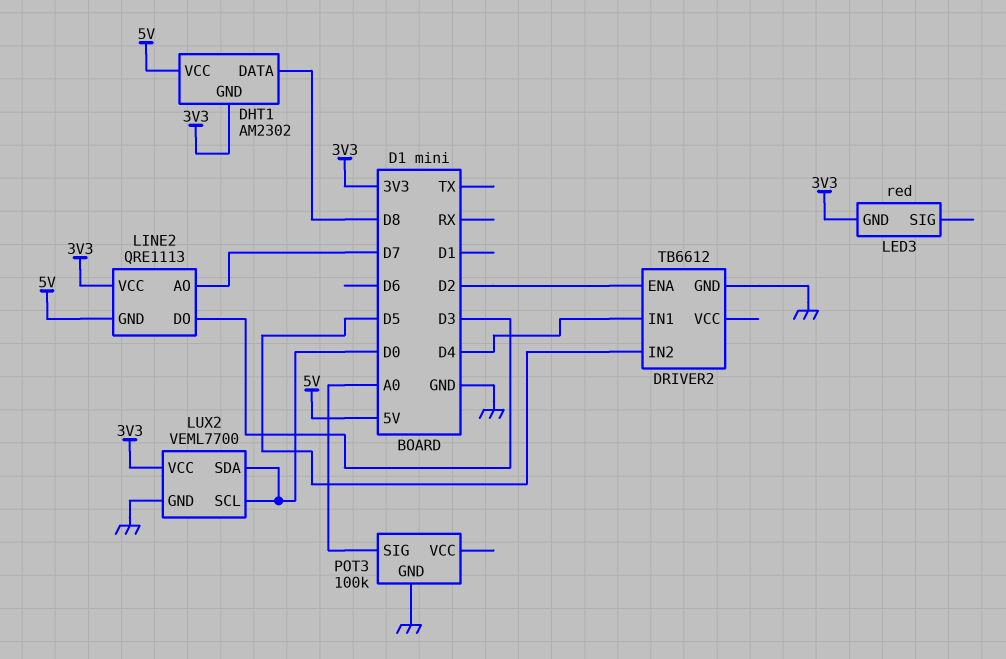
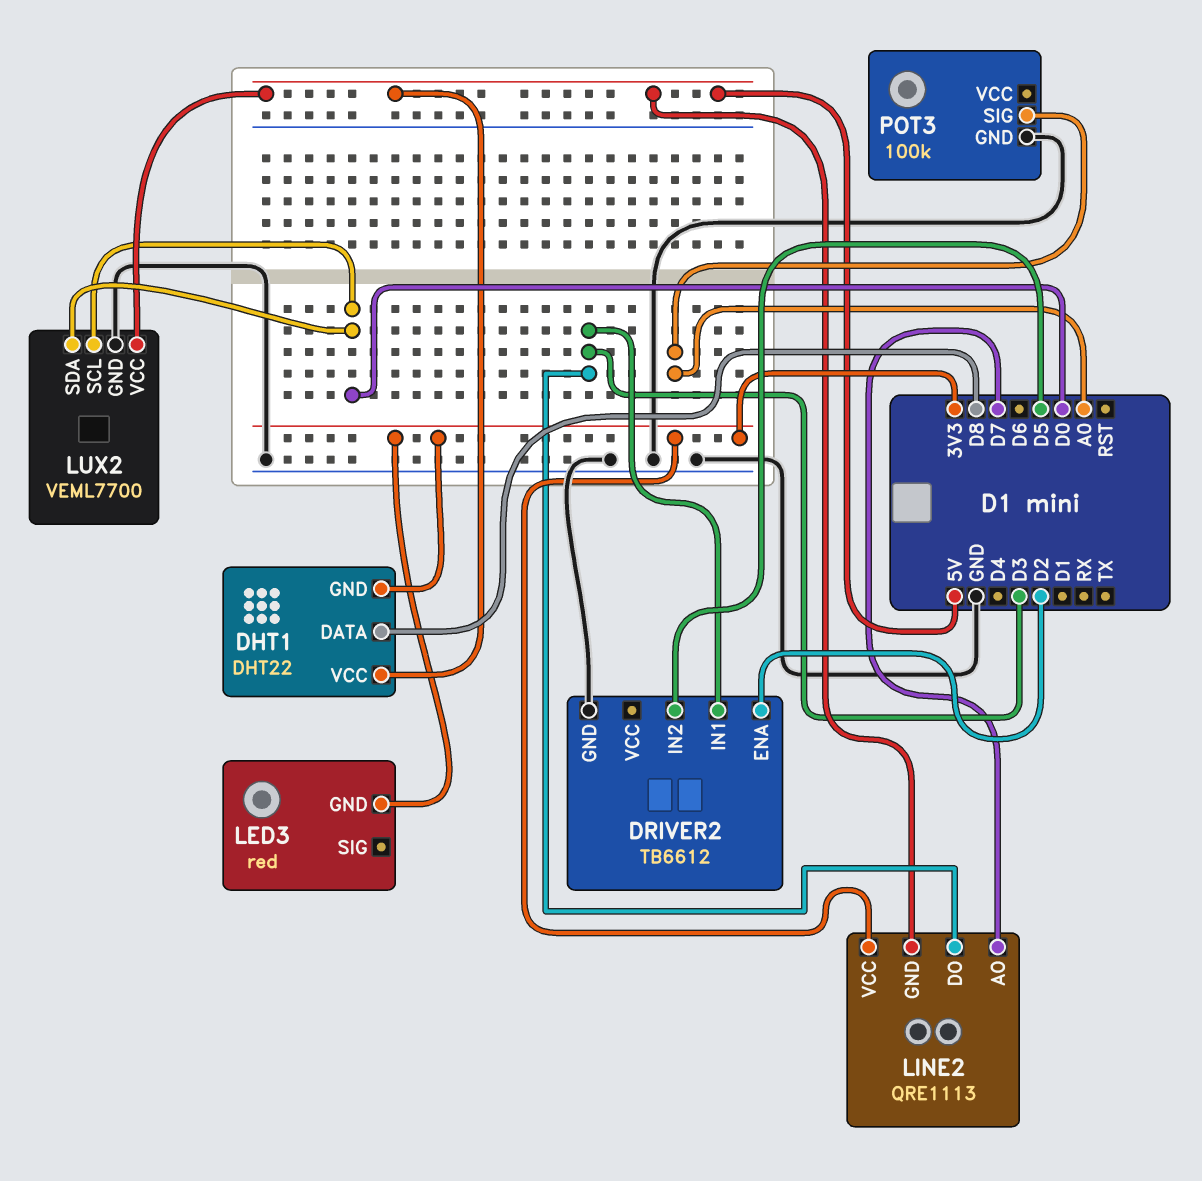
DHT1: AM2302 -> DHT22
DRIVER2 pin IN1: D4 -> D3
LUX2 pin VCC: 3V3 -> 5V

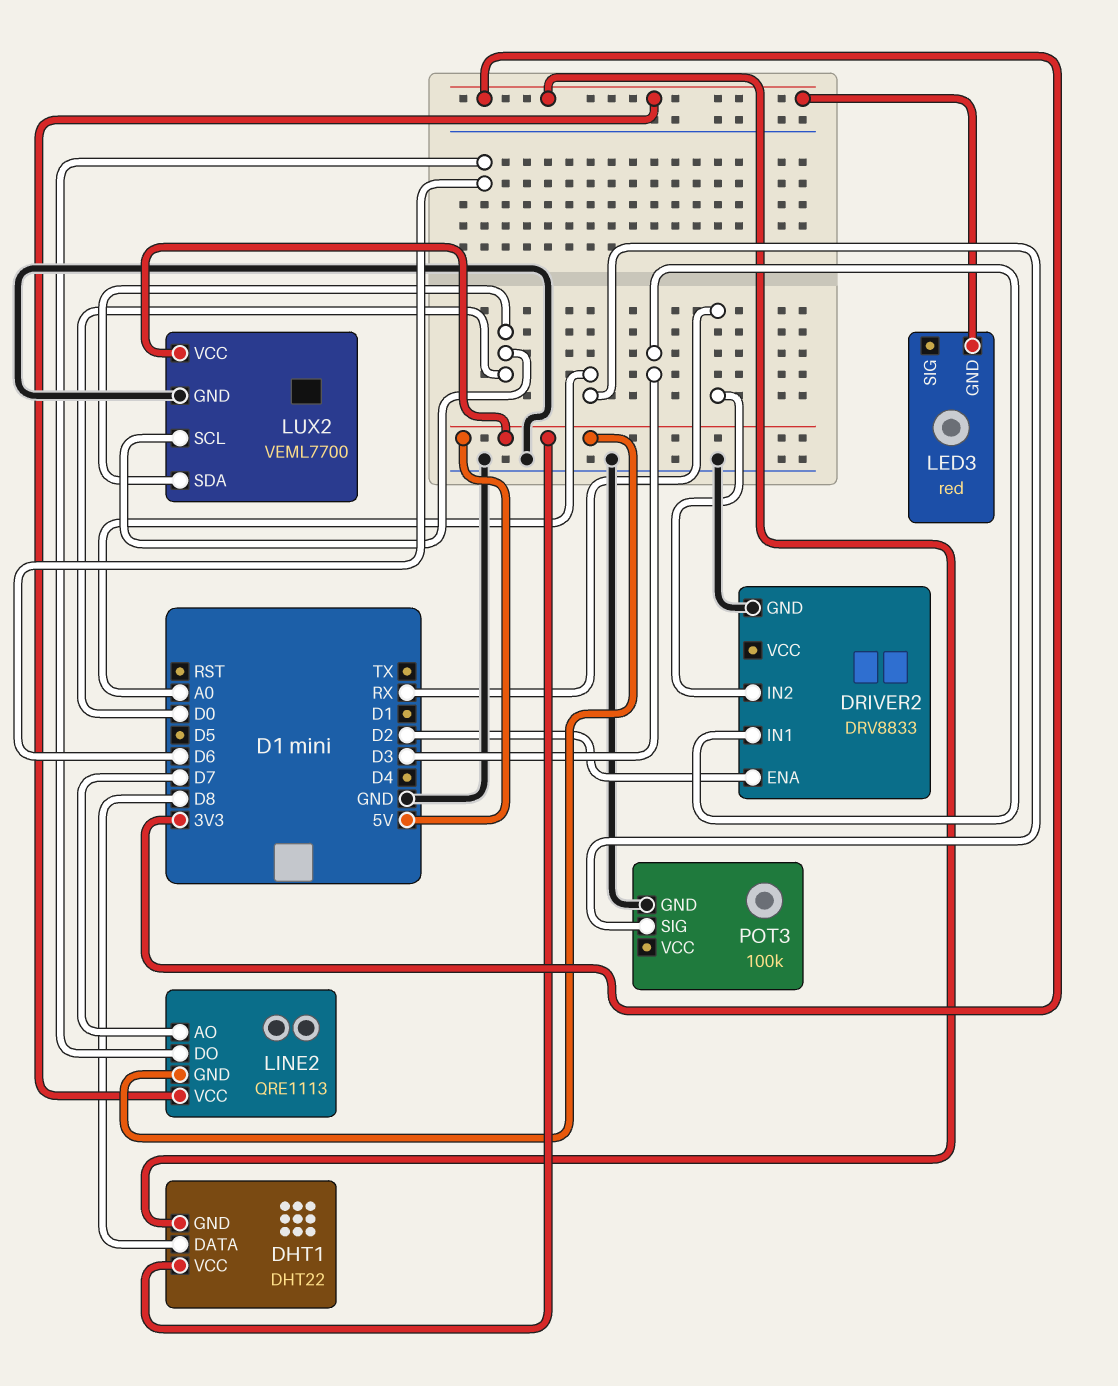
DRIVER2: TB6612 -> DRV8833
DRIVER2 pin IN2: D5 -> RX
LINE2 pin DO: D3 -> D6

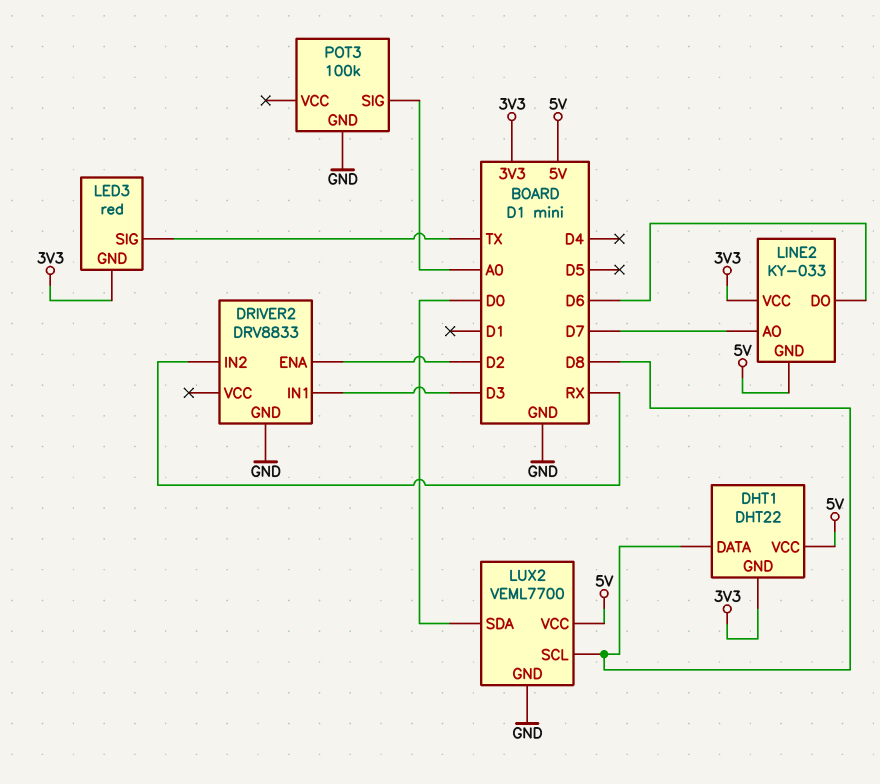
LED3 pin SIG: none -> TX
LINE2: QRE1113 -> KY-033
LUX2 pin SCL: D0 -> D8

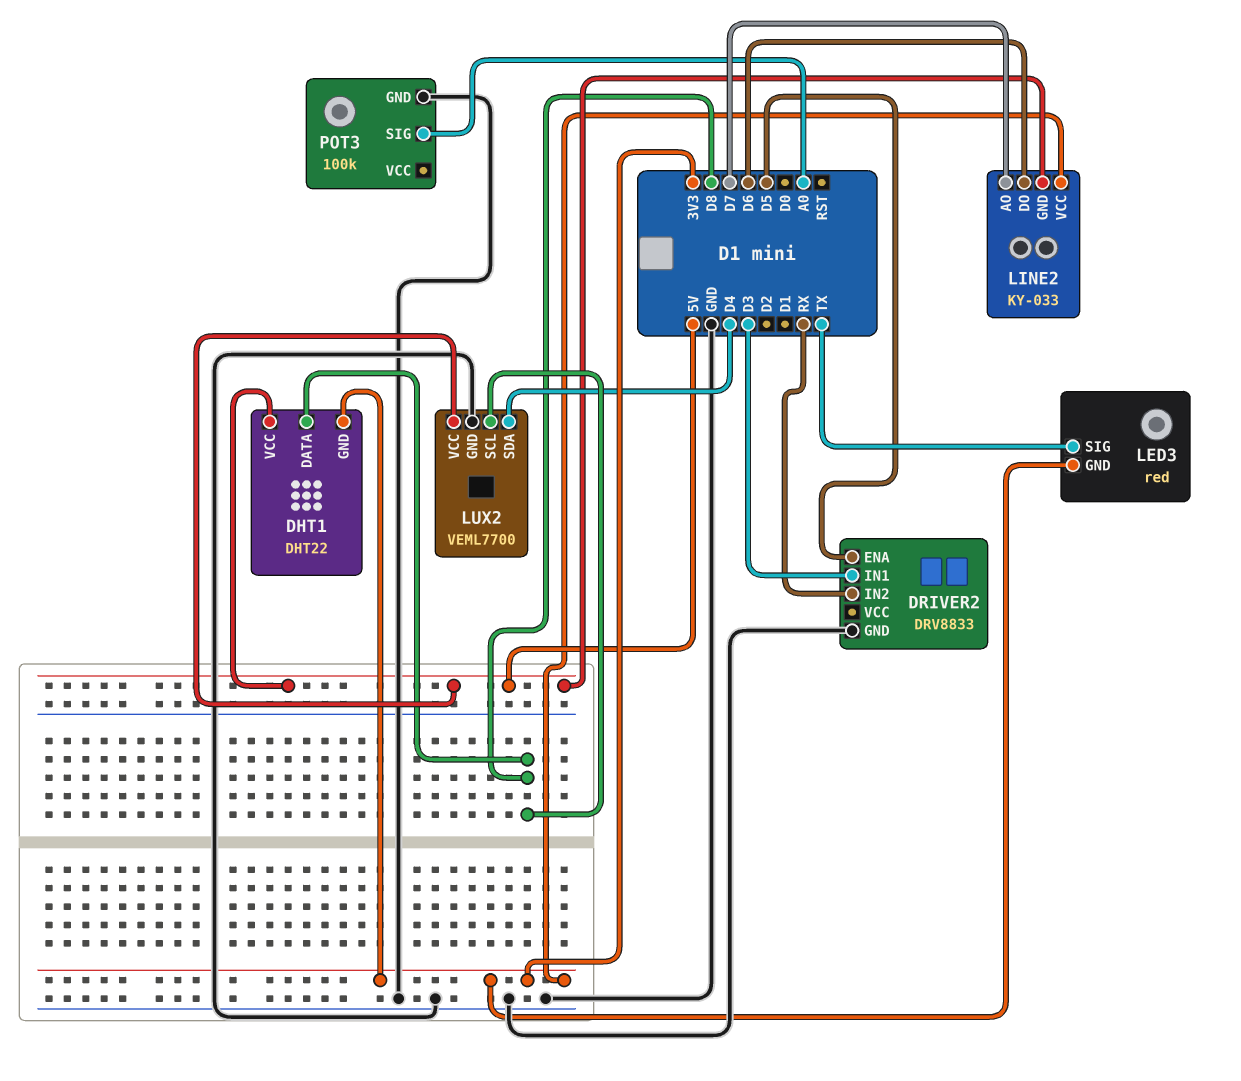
DRIVER2 pin ENA: D2 -> D5
LUX2 pin SDA: D0 -> D4

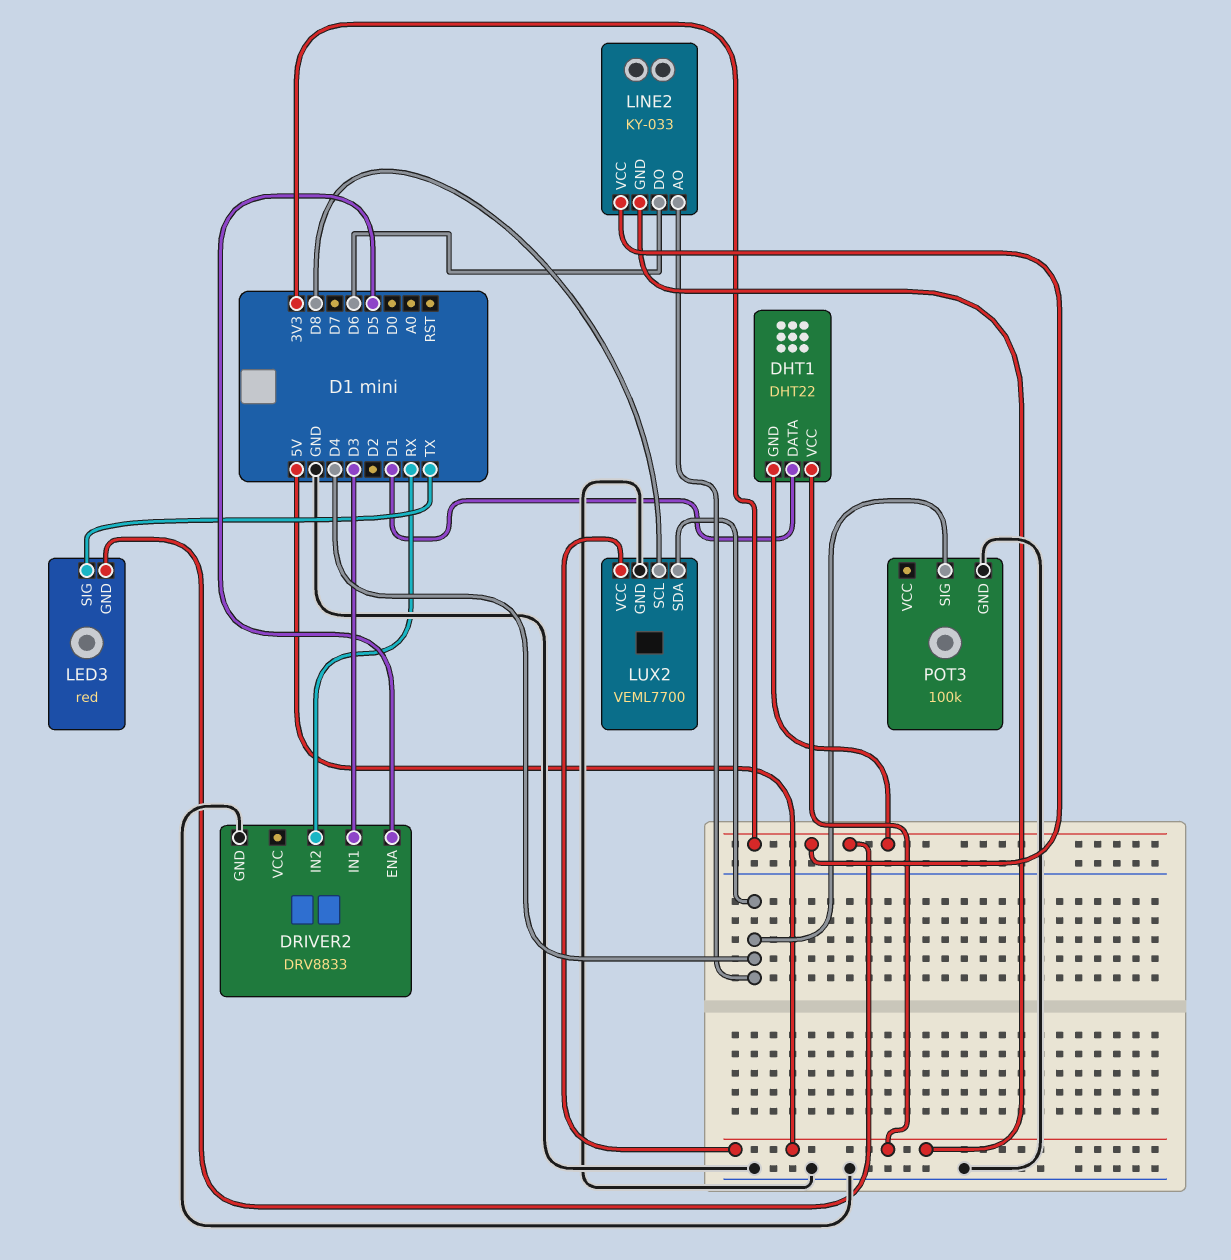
DHT1 pin DATA: D8 -> D1
LINE2 pin AO: D7 -> D4
POT3 pin SIG: A0 -> D4

